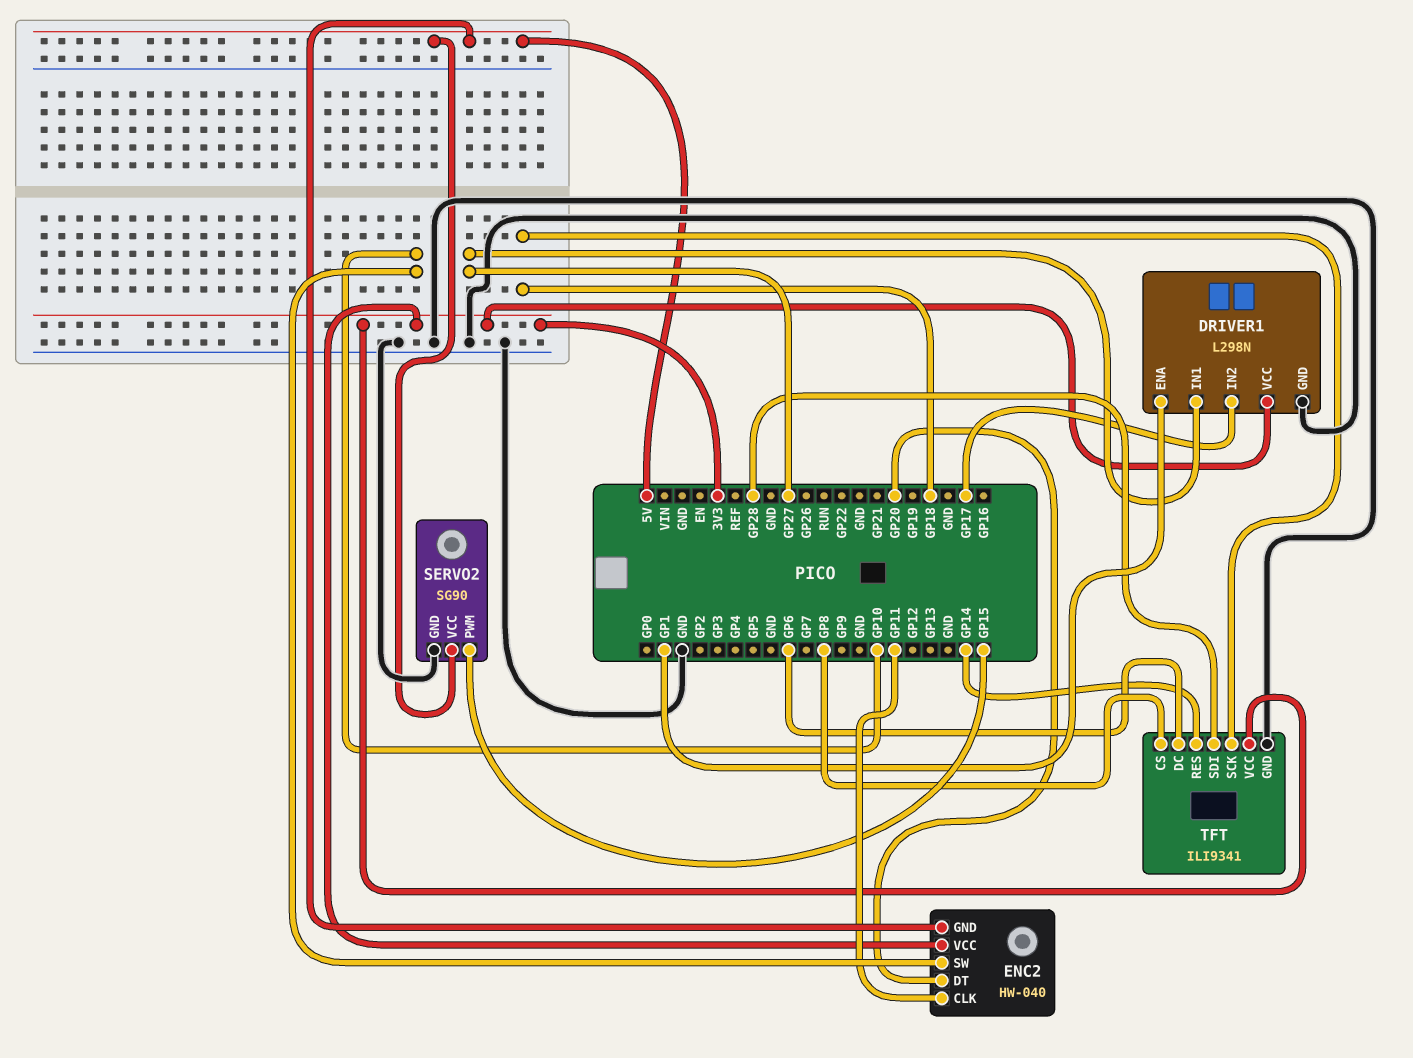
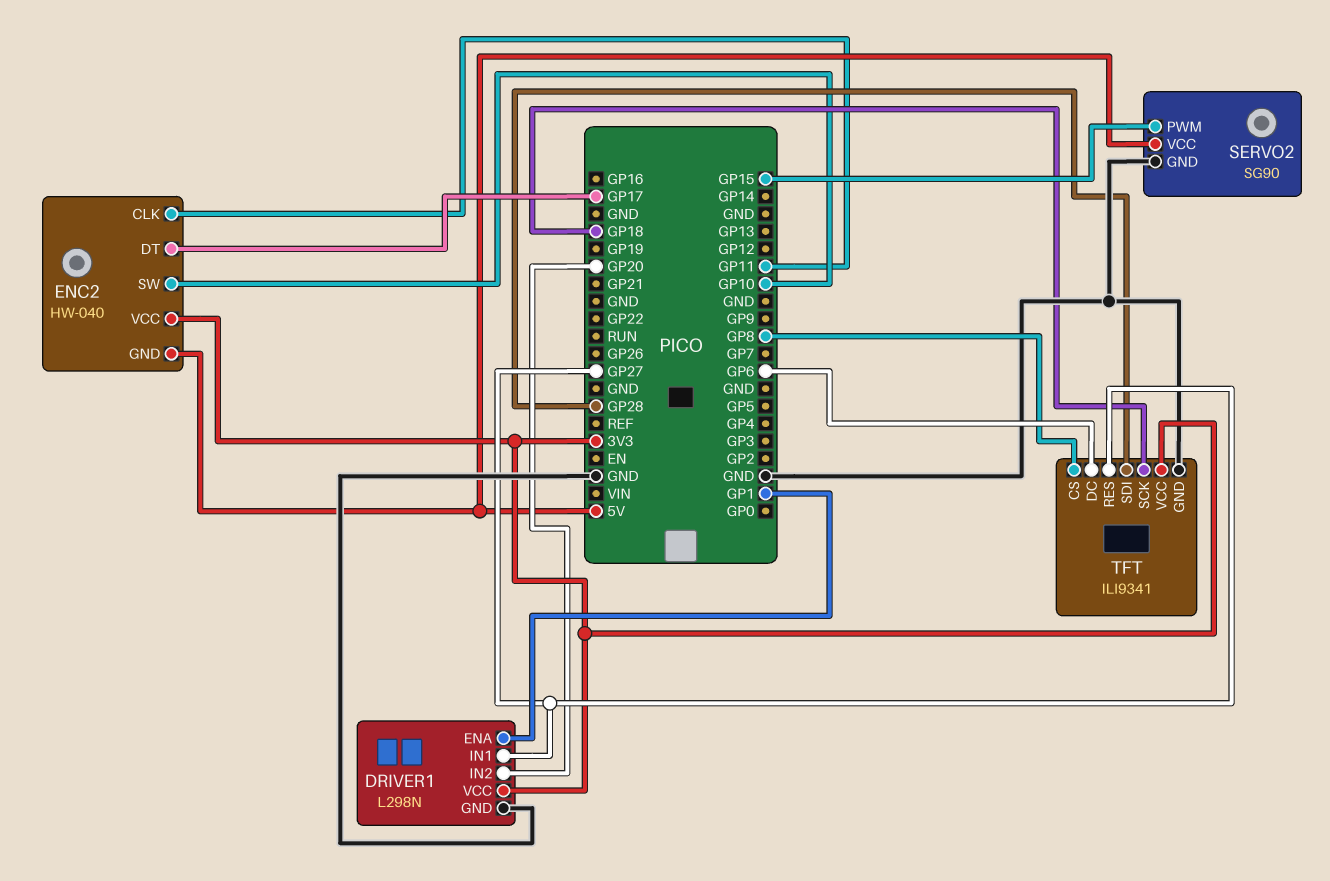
DRIVER1 pin IN2: GP17 -> GP20
ENC2 pin DT: GP20 -> GP17
TFT pin RES: GP14 -> GP27

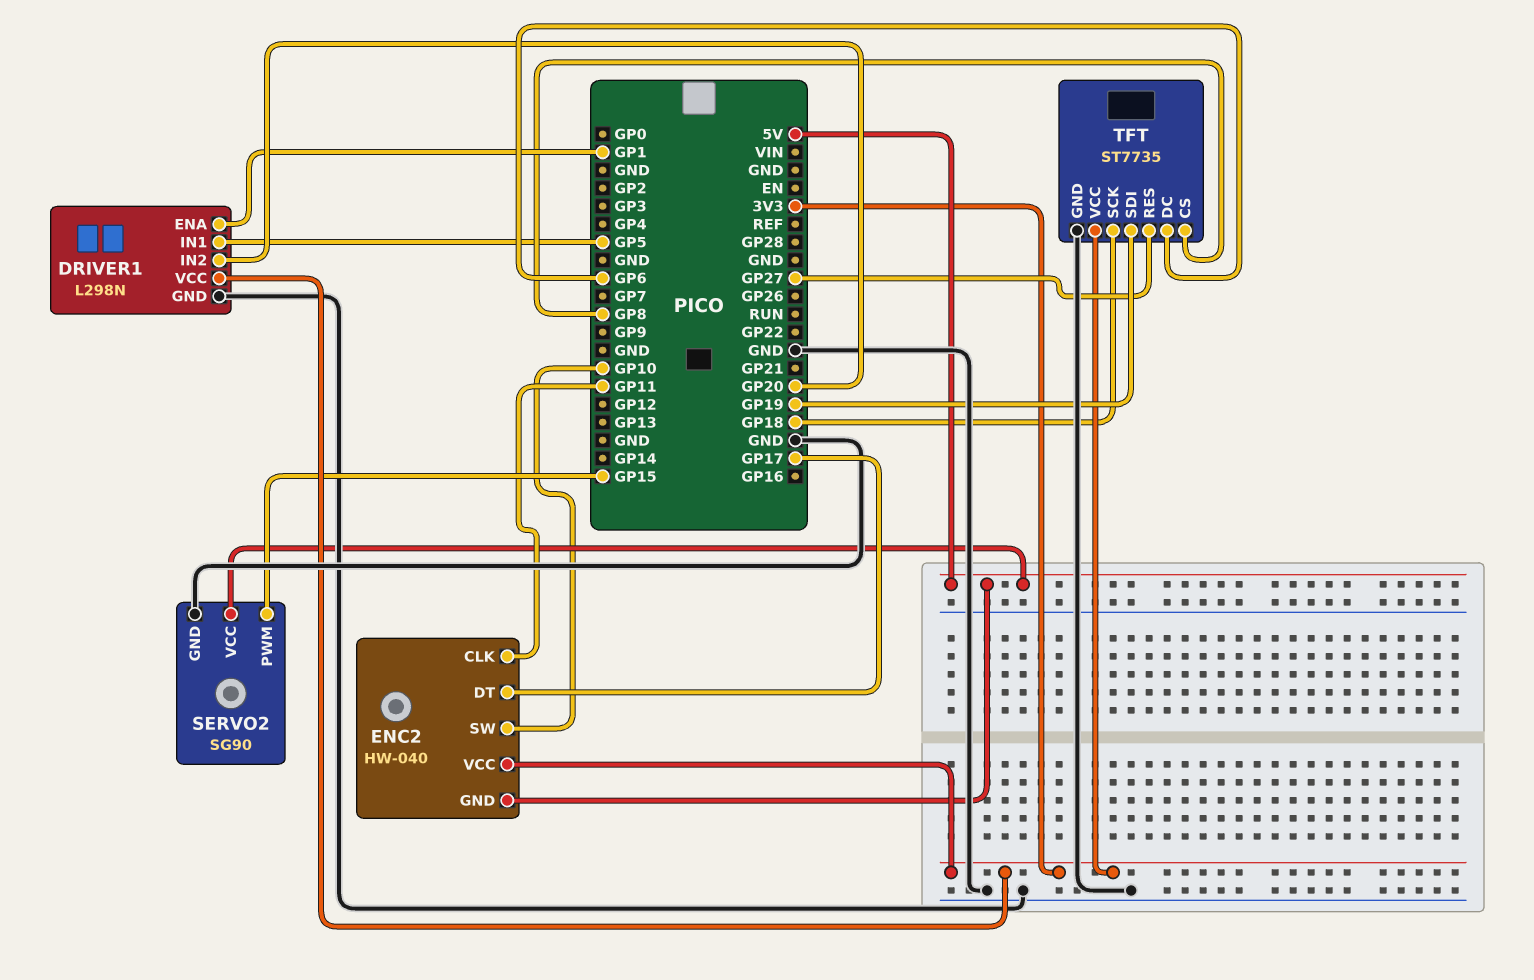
DRIVER1 pin IN1: GP27 -> GP5
TFT: ILI9341 -> ST7735
TFT pin SDI: GP28 -> GP19

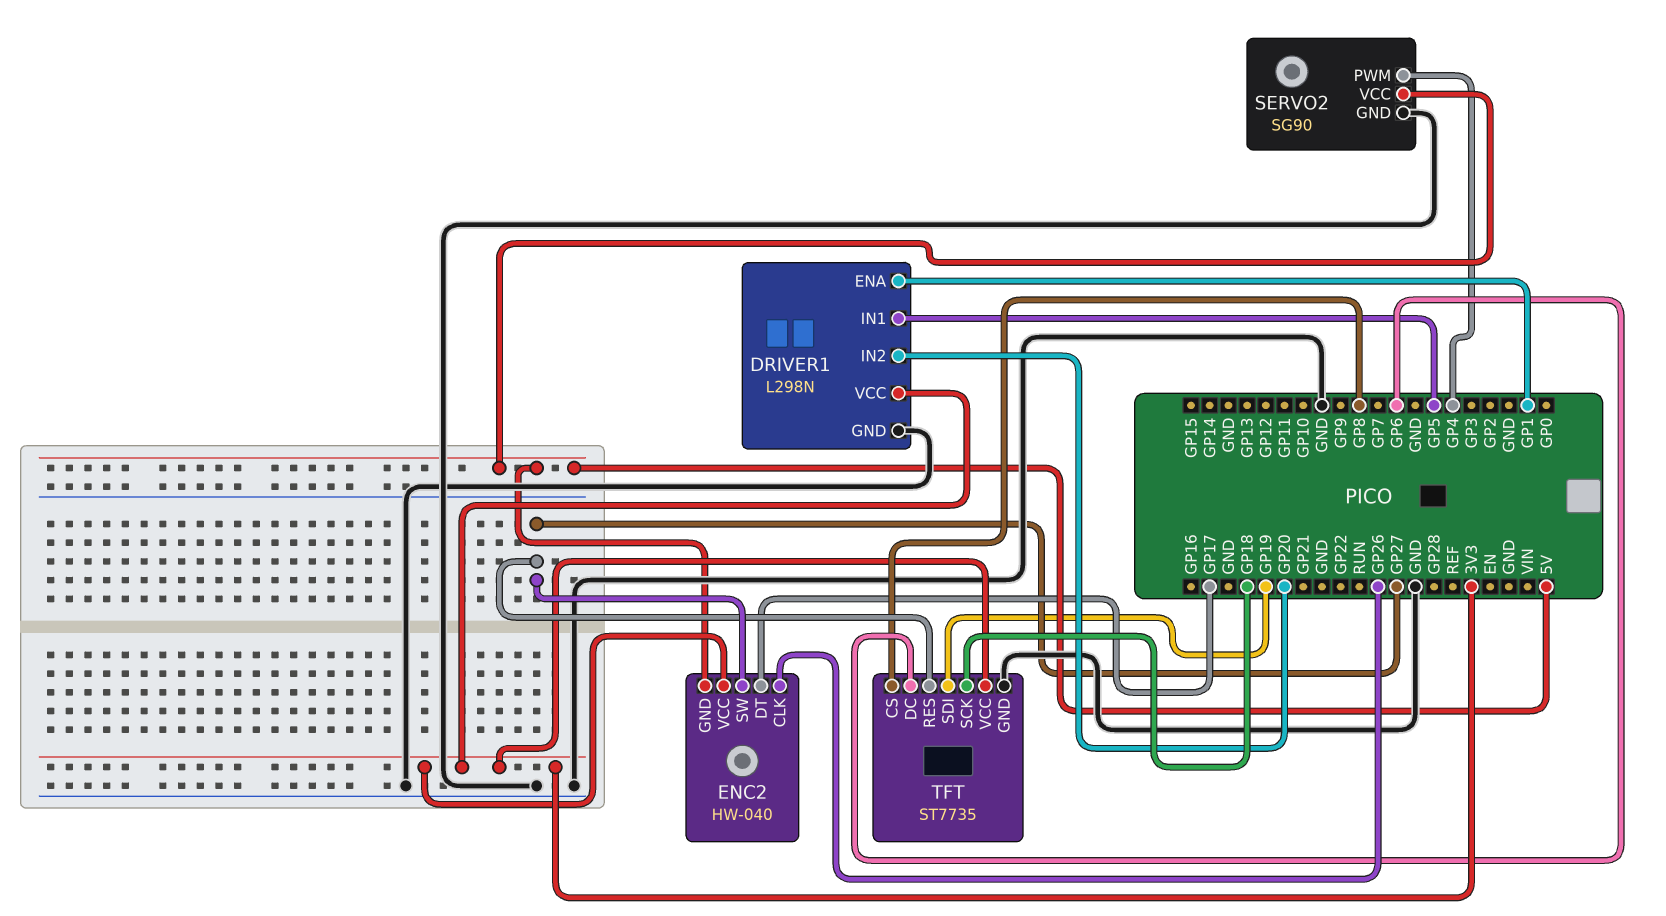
ENC2 pin CLK: GP11 -> GP26
ENC2 pin SW: GP10 -> GP27
SERVO2 pin PWM: GP15 -> GP4

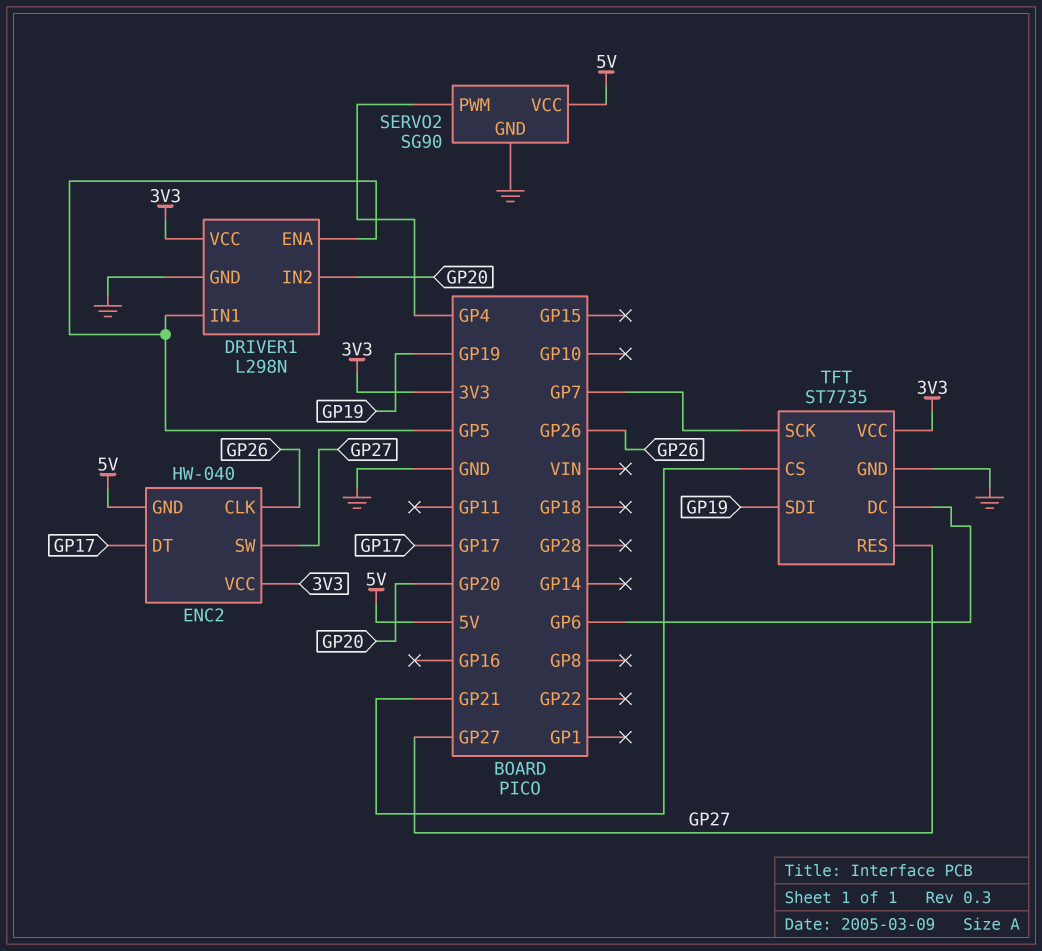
DRIVER1 pin ENA: GP1 -> GP5
TFT pin CS: GP8 -> GP21
TFT pin SCK: GP18 -> GP7

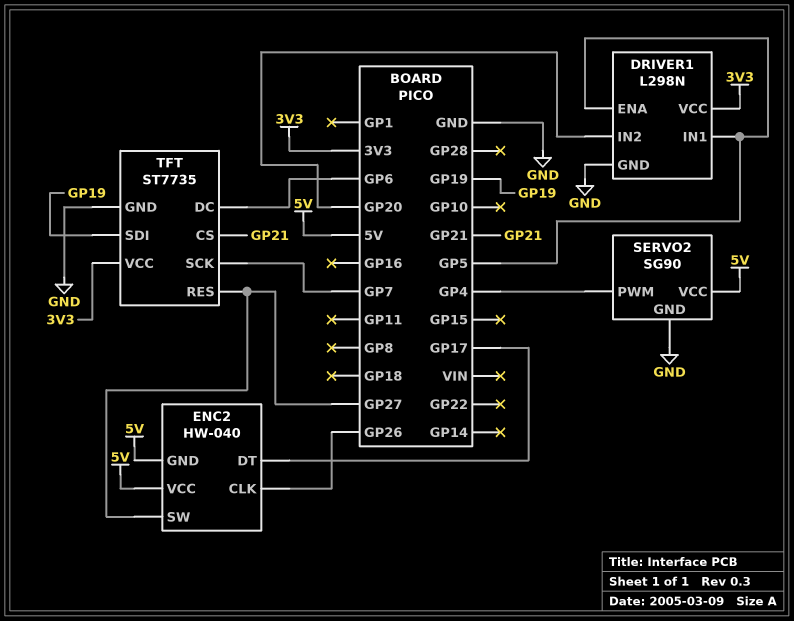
ENC2 pin VCC: 3V3 -> 5V

